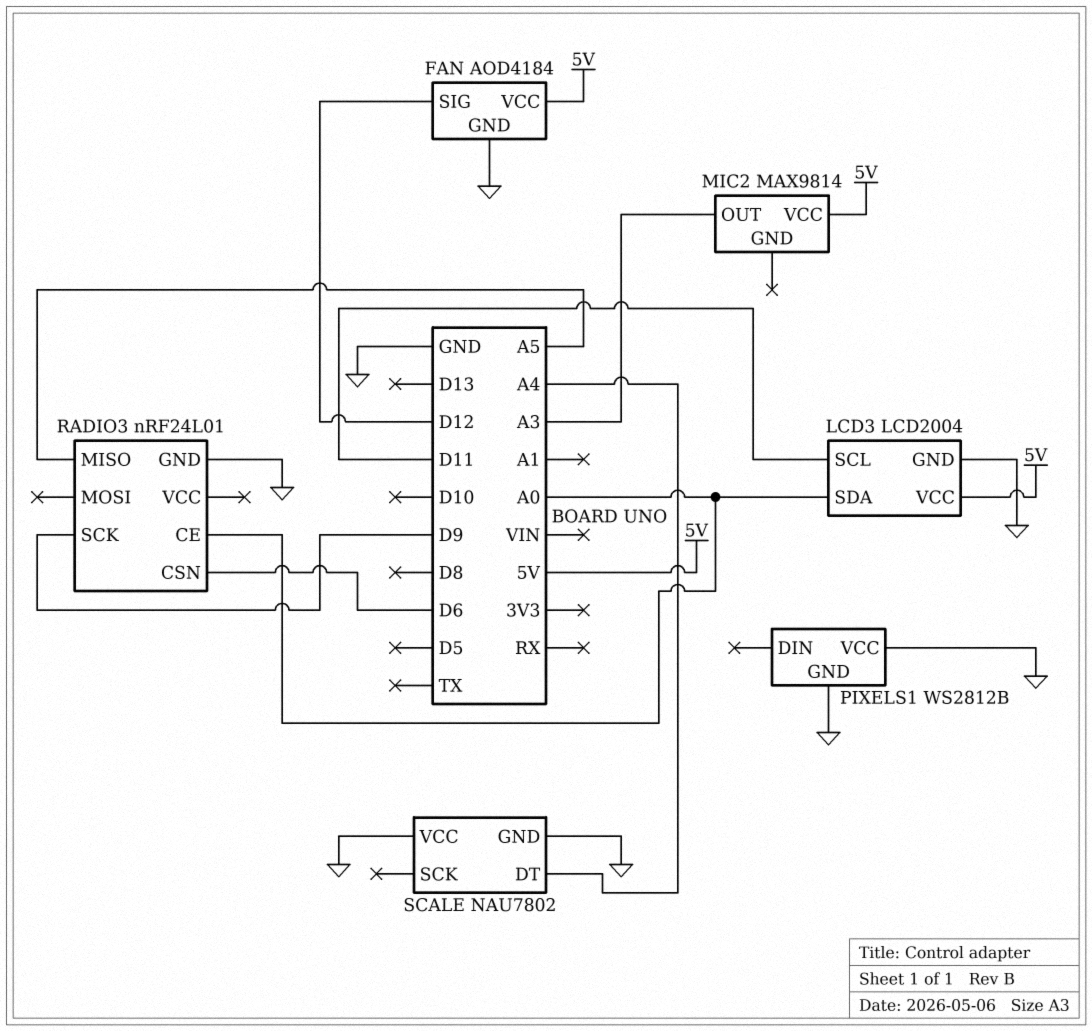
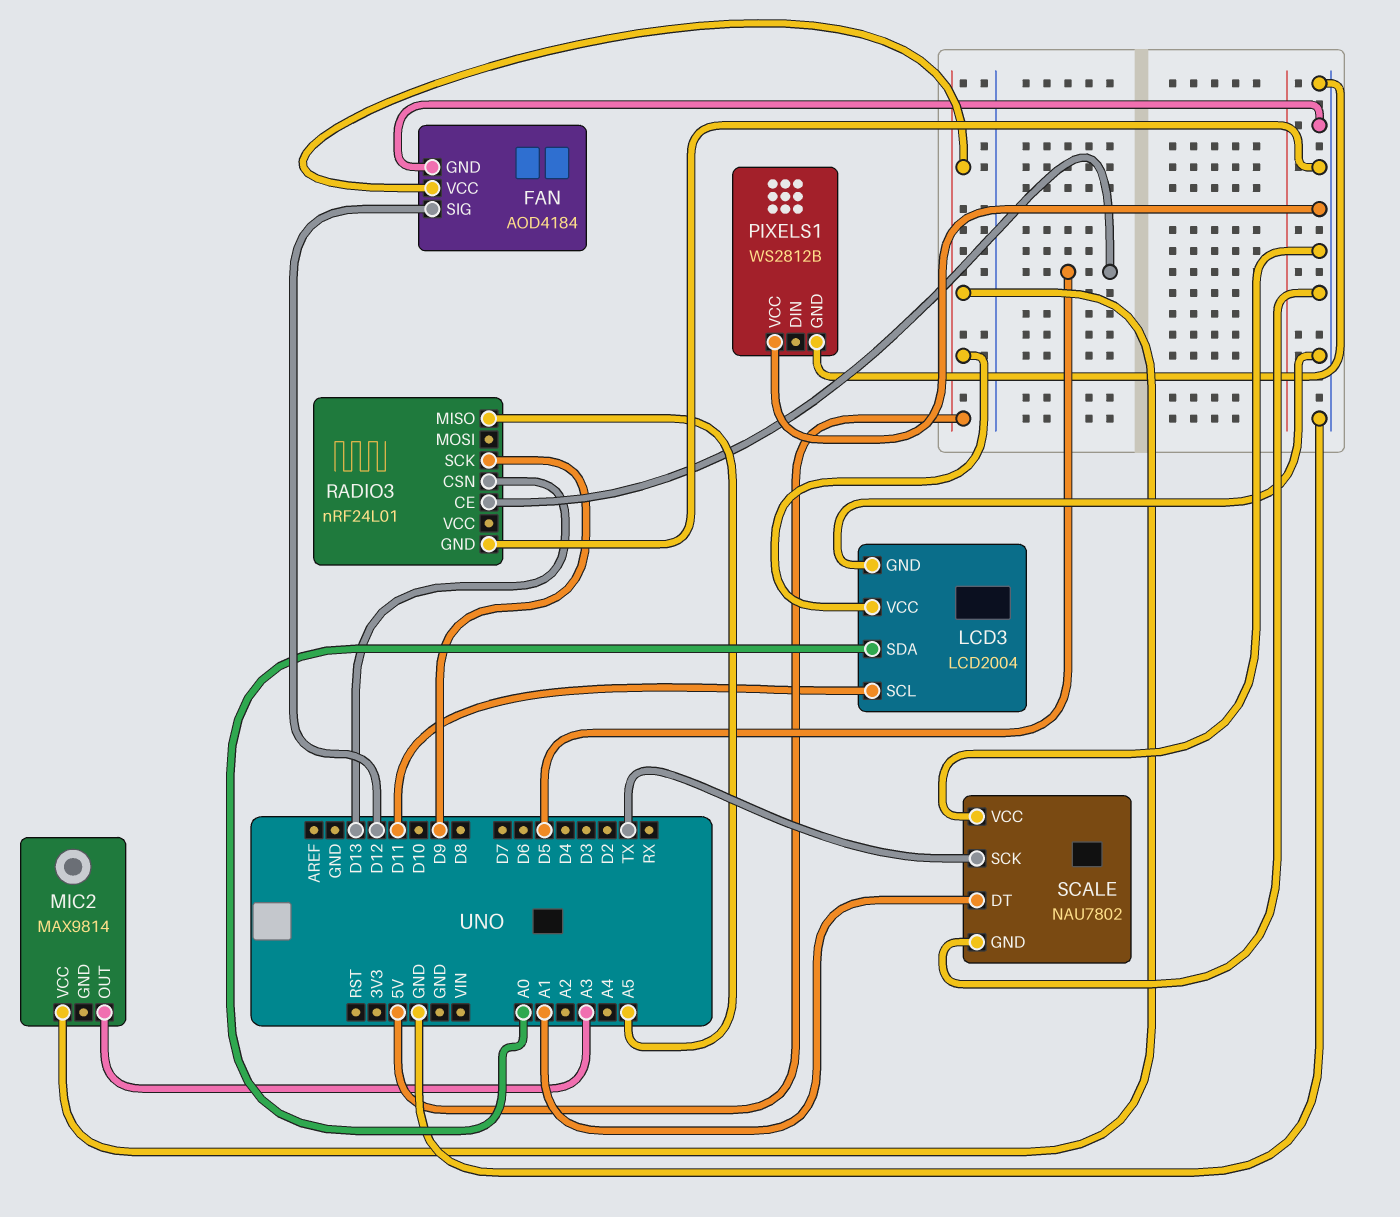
RADIO3 pin CE: A0 -> D5
RADIO3 pin CSN: D6 -> D13
SCALE pin DT: A4 -> A1
SCALE pin SCK: none -> TX

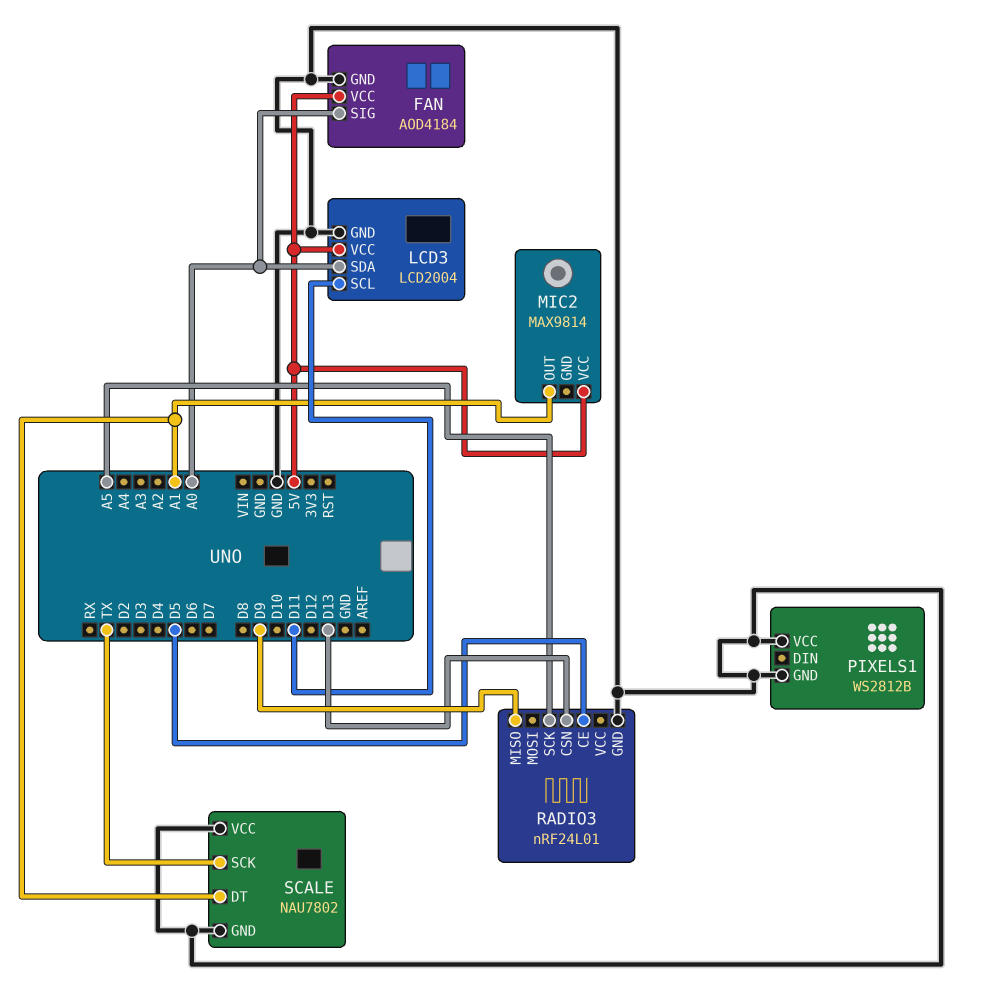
FAN pin SIG: D12 -> A0
MIC2 pin OUT: A3 -> A1
RADIO3 pin MISO: A5 -> D9
RADIO3 pin SCK: D9 -> A5

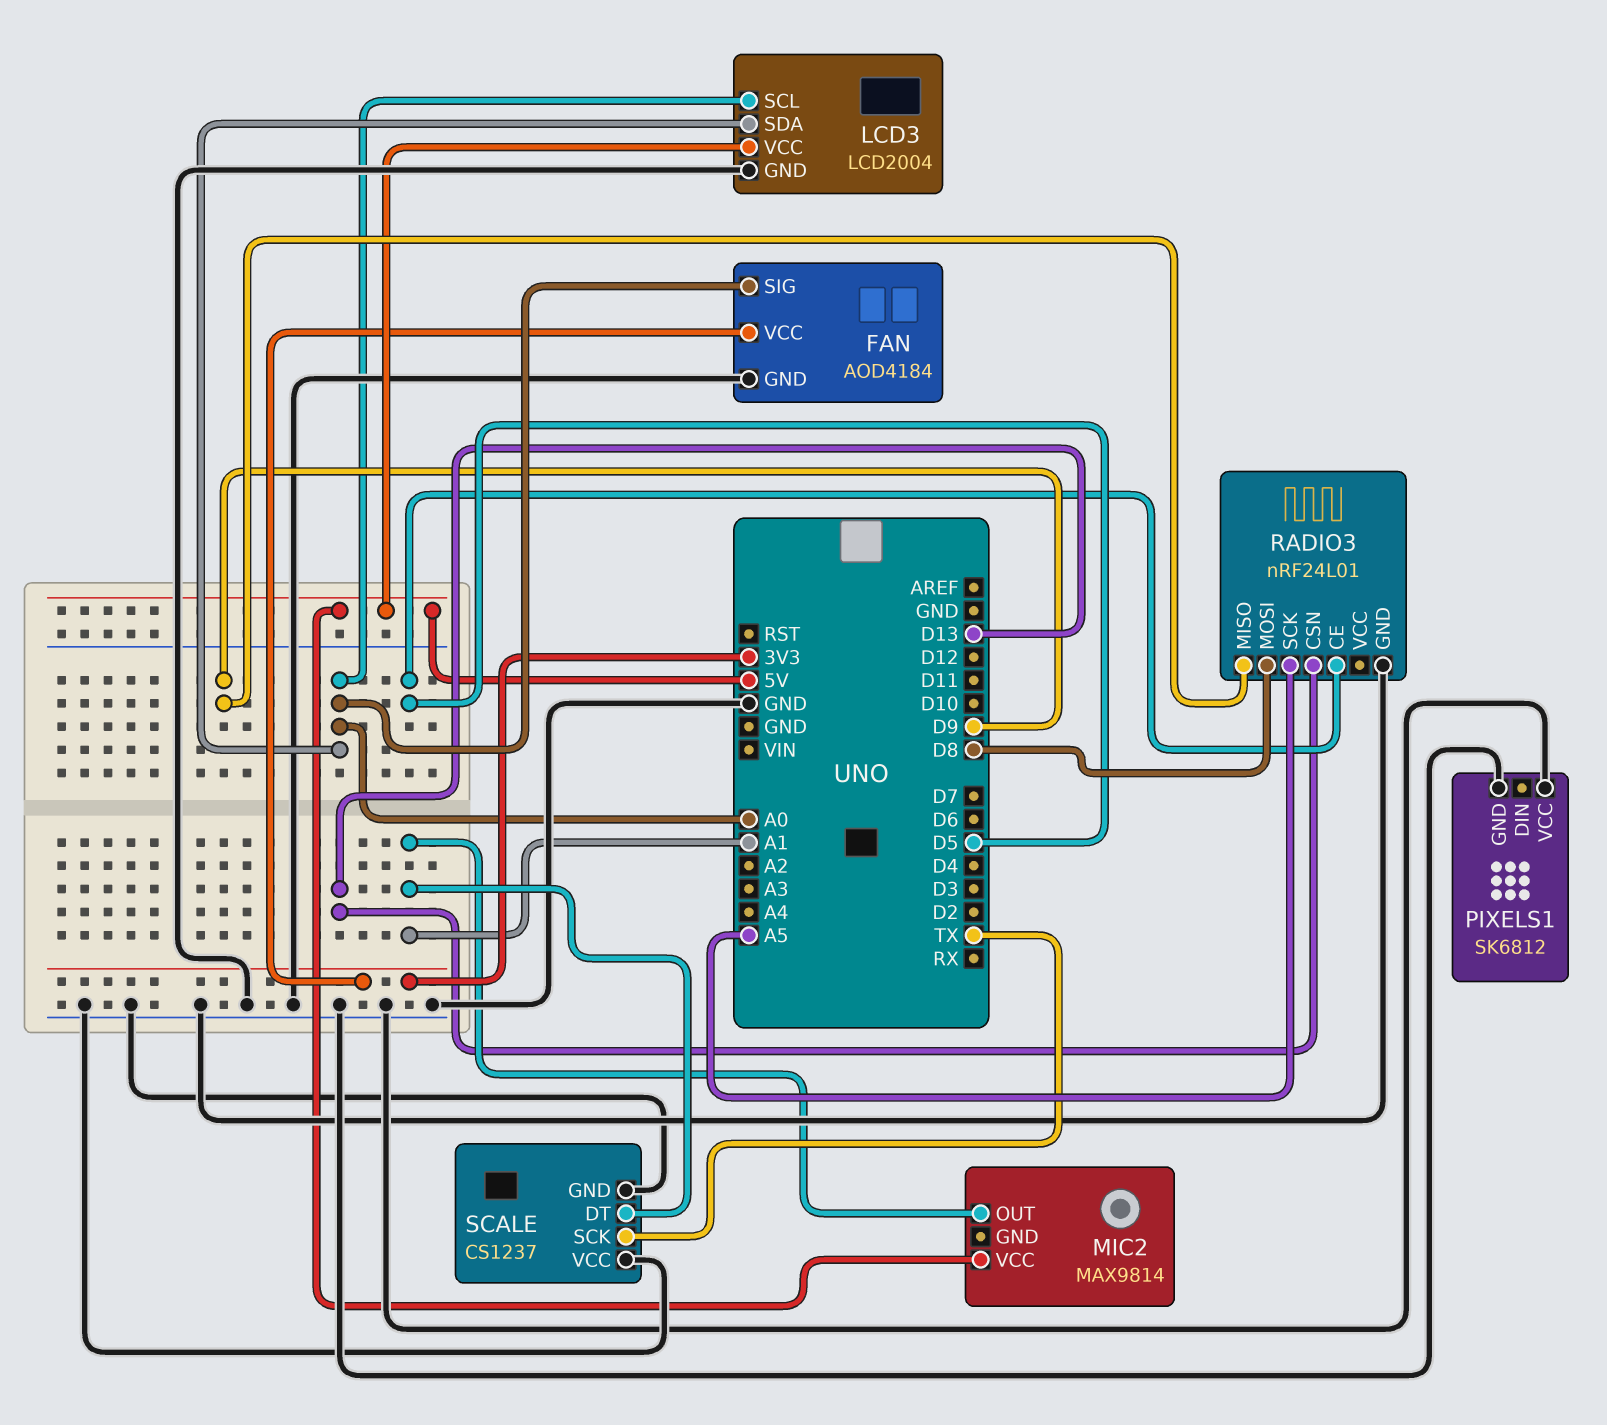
FAN pin VCC: 5V -> 3V3
LCD3 pin SCL: D11 -> A0
PIXELS1: WS2812B -> SK6812
RADIO3 pin MOSI: none -> D8
SCALE: NAU7802 -> CS1237

